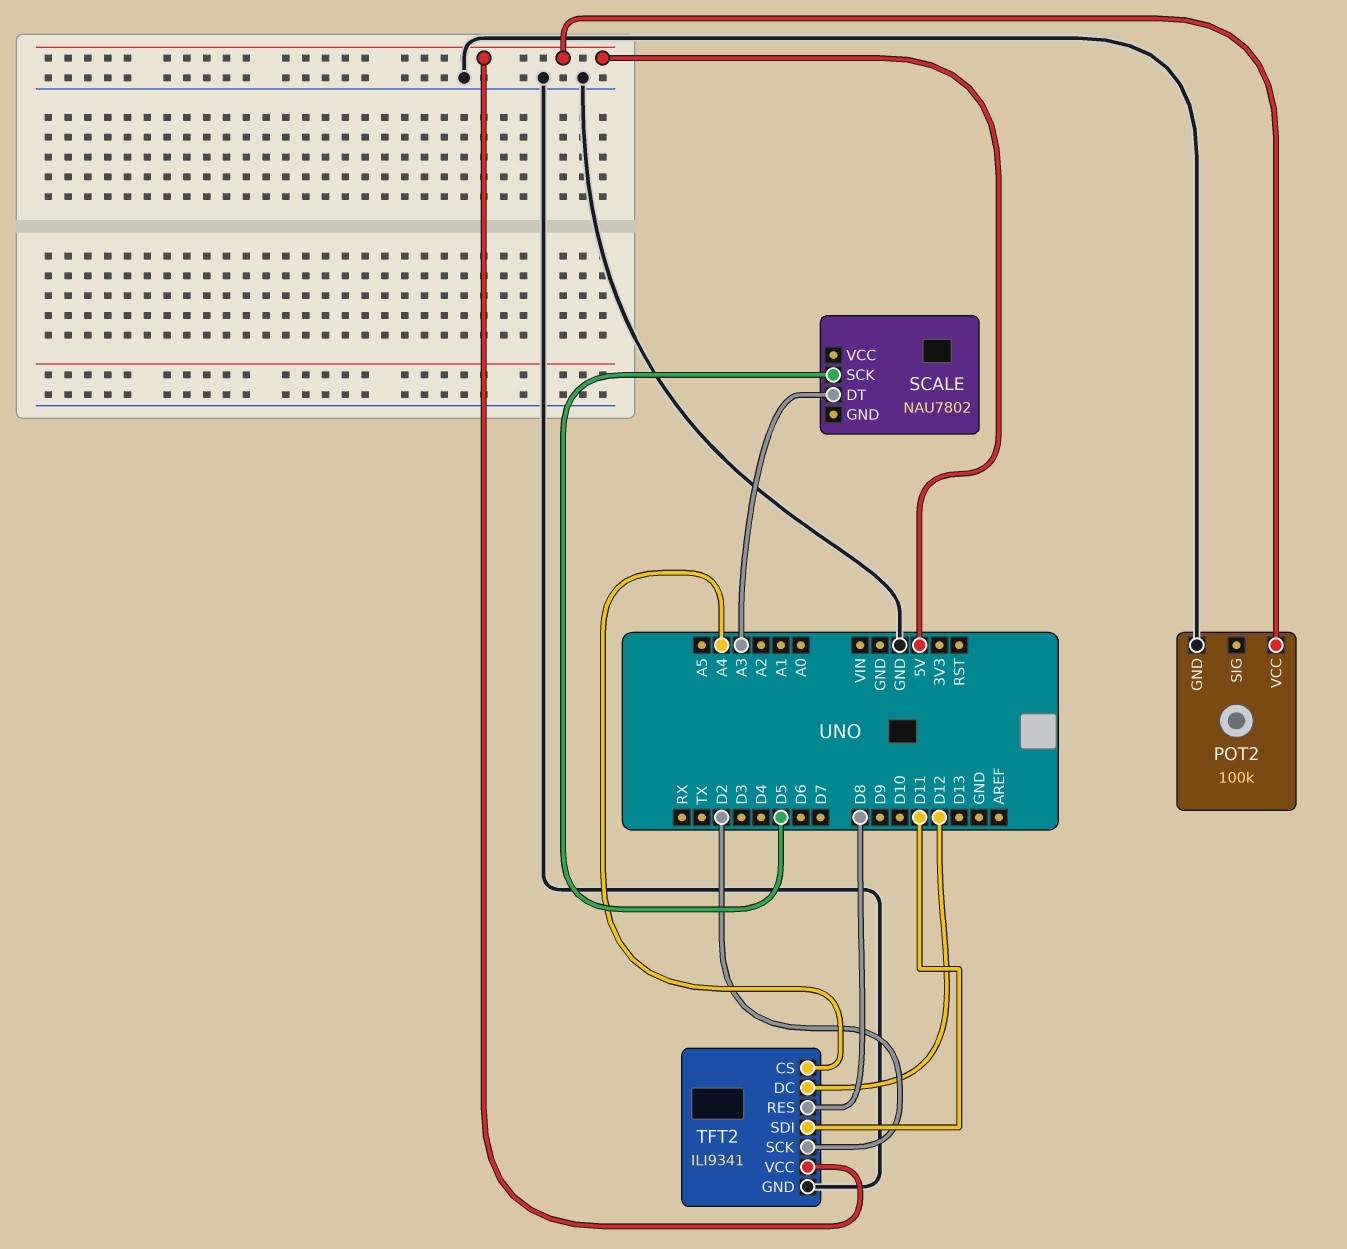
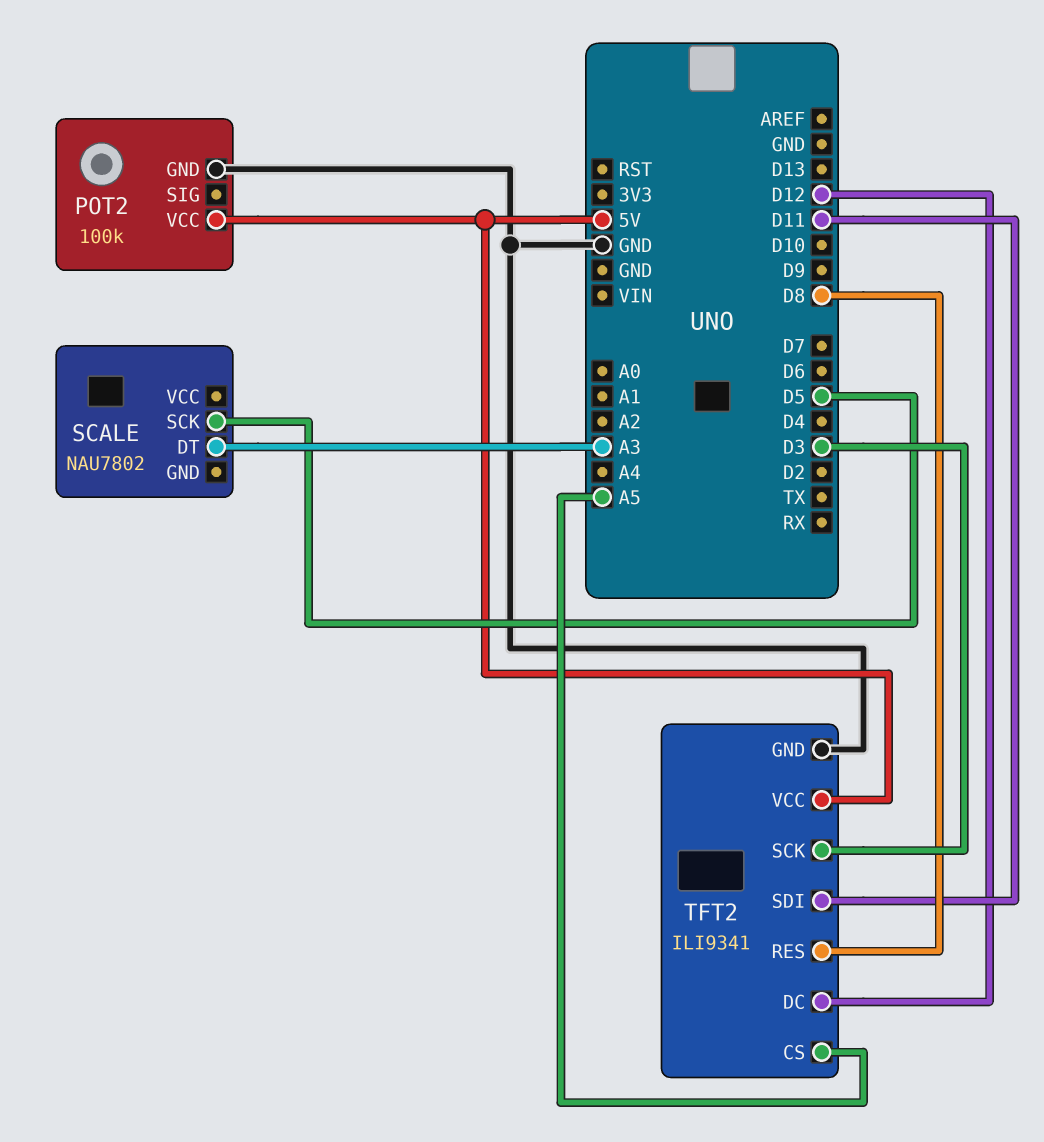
TFT2 pin CS: A4 -> A5
TFT2 pin SCK: D2 -> D3

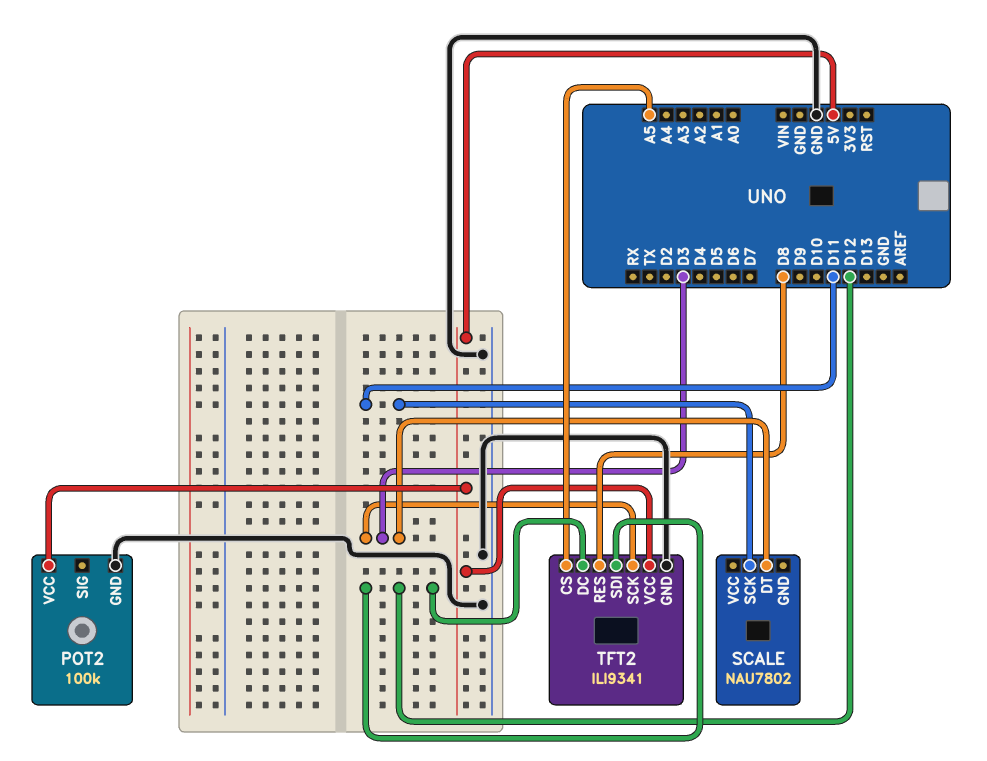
SCALE pin DT: A3 -> D3
SCALE pin SCK: D5 -> D11
TFT2 pin SDI: D11 -> D12

